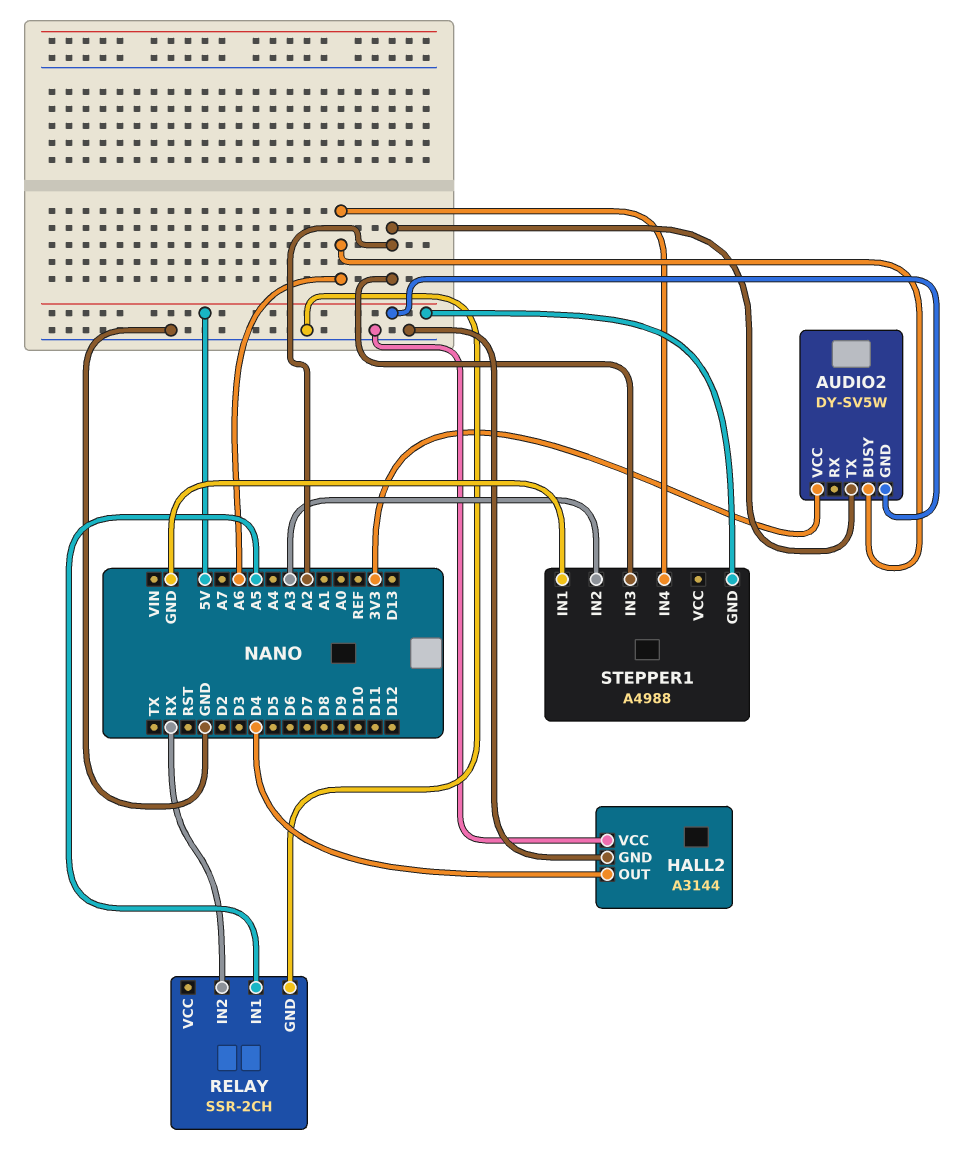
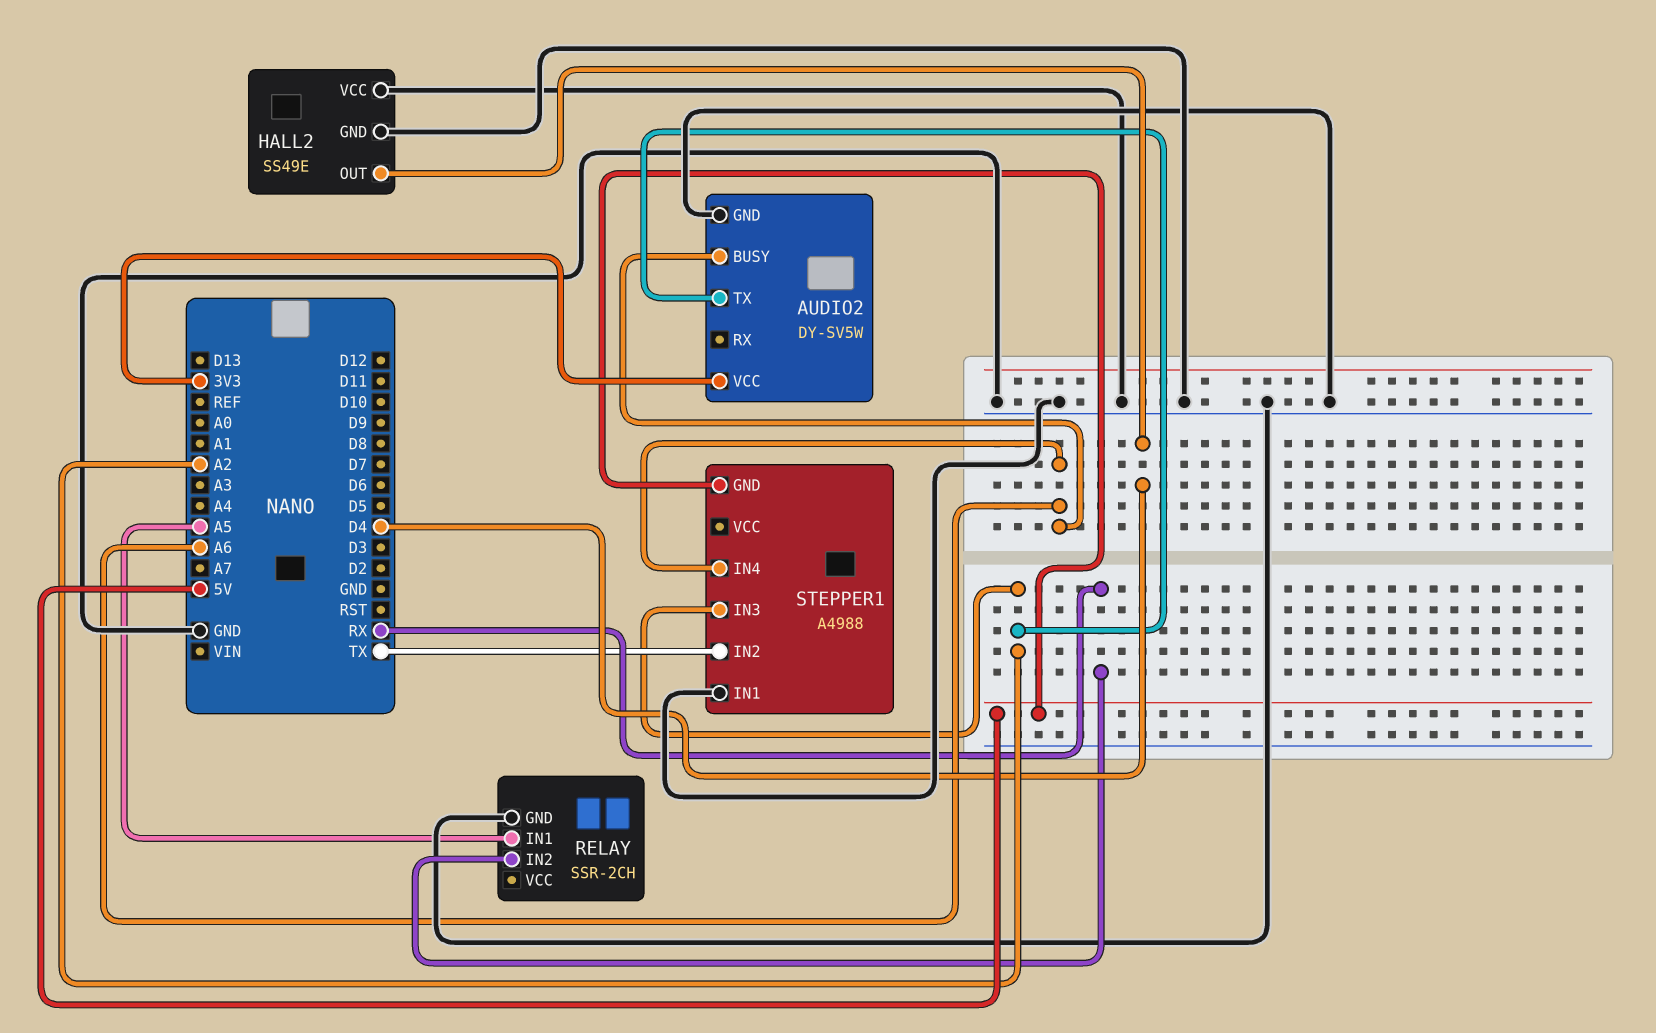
AUDIO2 pin GND: 5V -> GND
HALL2: A3144 -> SS49E
STEPPER1 pin IN2: A3 -> TX

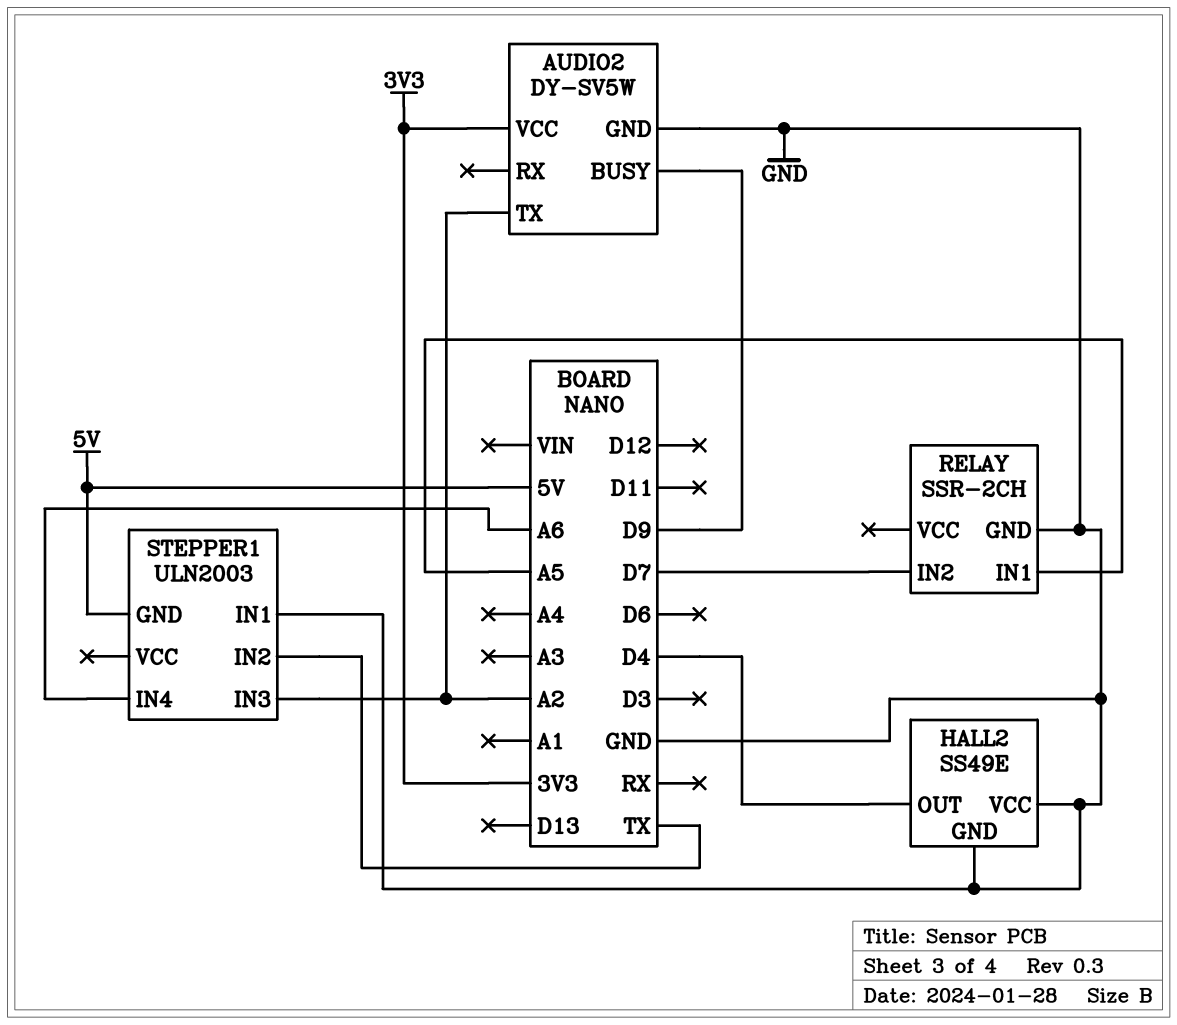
AUDIO2 pin BUSY: A6 -> D9
RELAY pin IN2: RX -> D7
STEPPER1: A4988 -> ULN2003

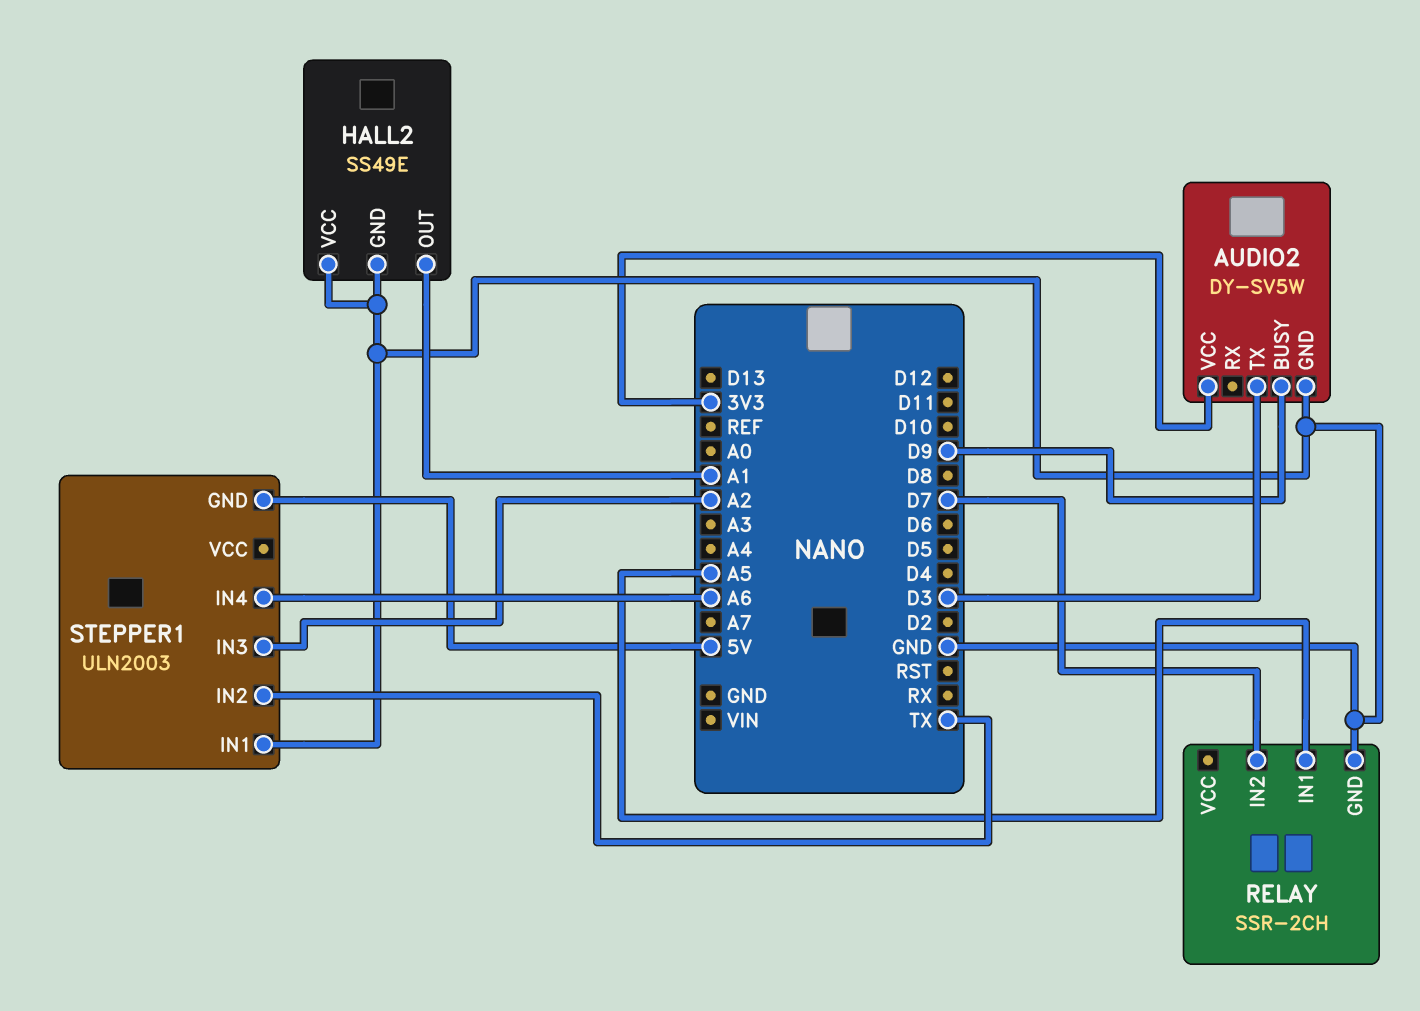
AUDIO2 pin TX: A2 -> D3
HALL2 pin OUT: D4 -> A1

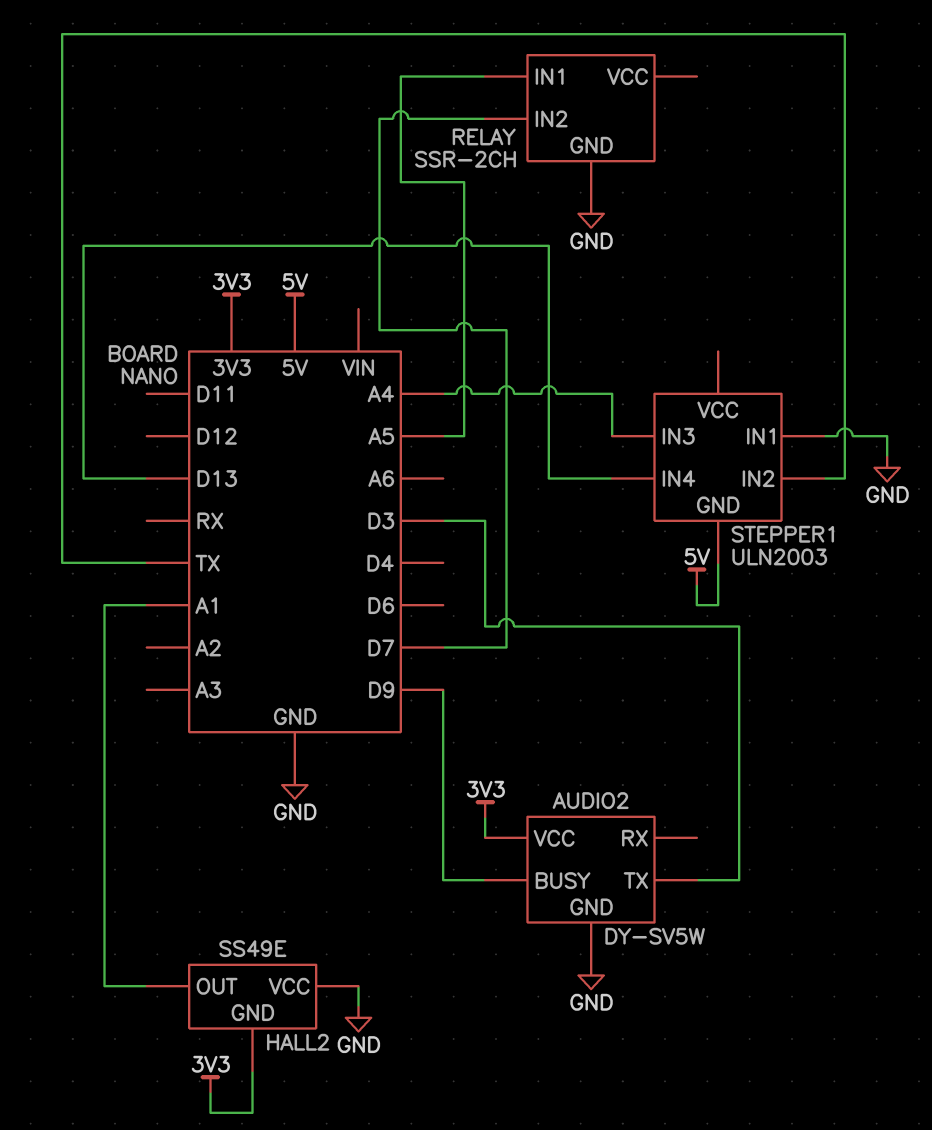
HALL2 pin GND: GND -> 3V3
STEPPER1 pin IN3: A2 -> A4
STEPPER1 pin IN4: A6 -> D13

